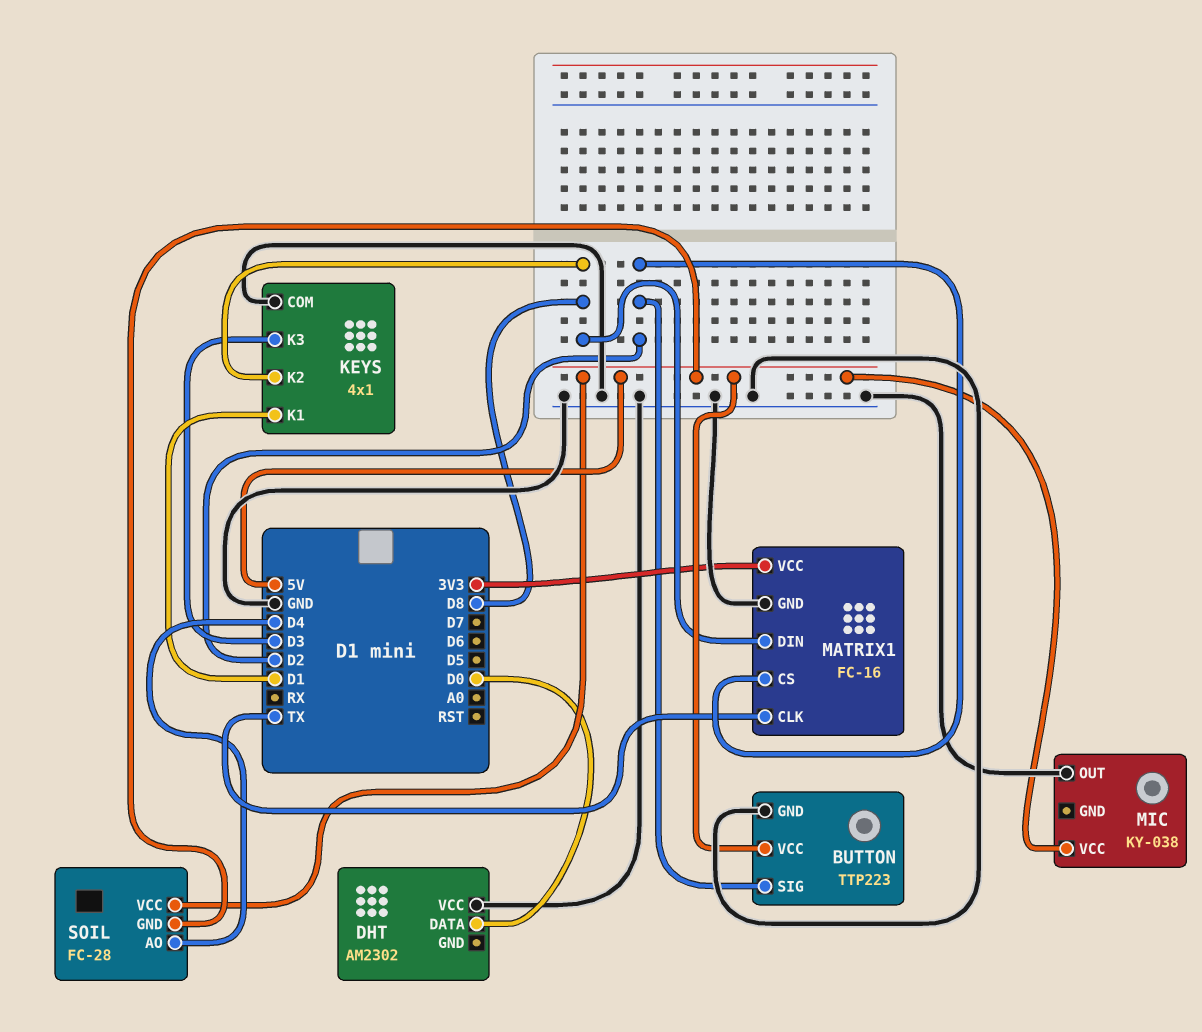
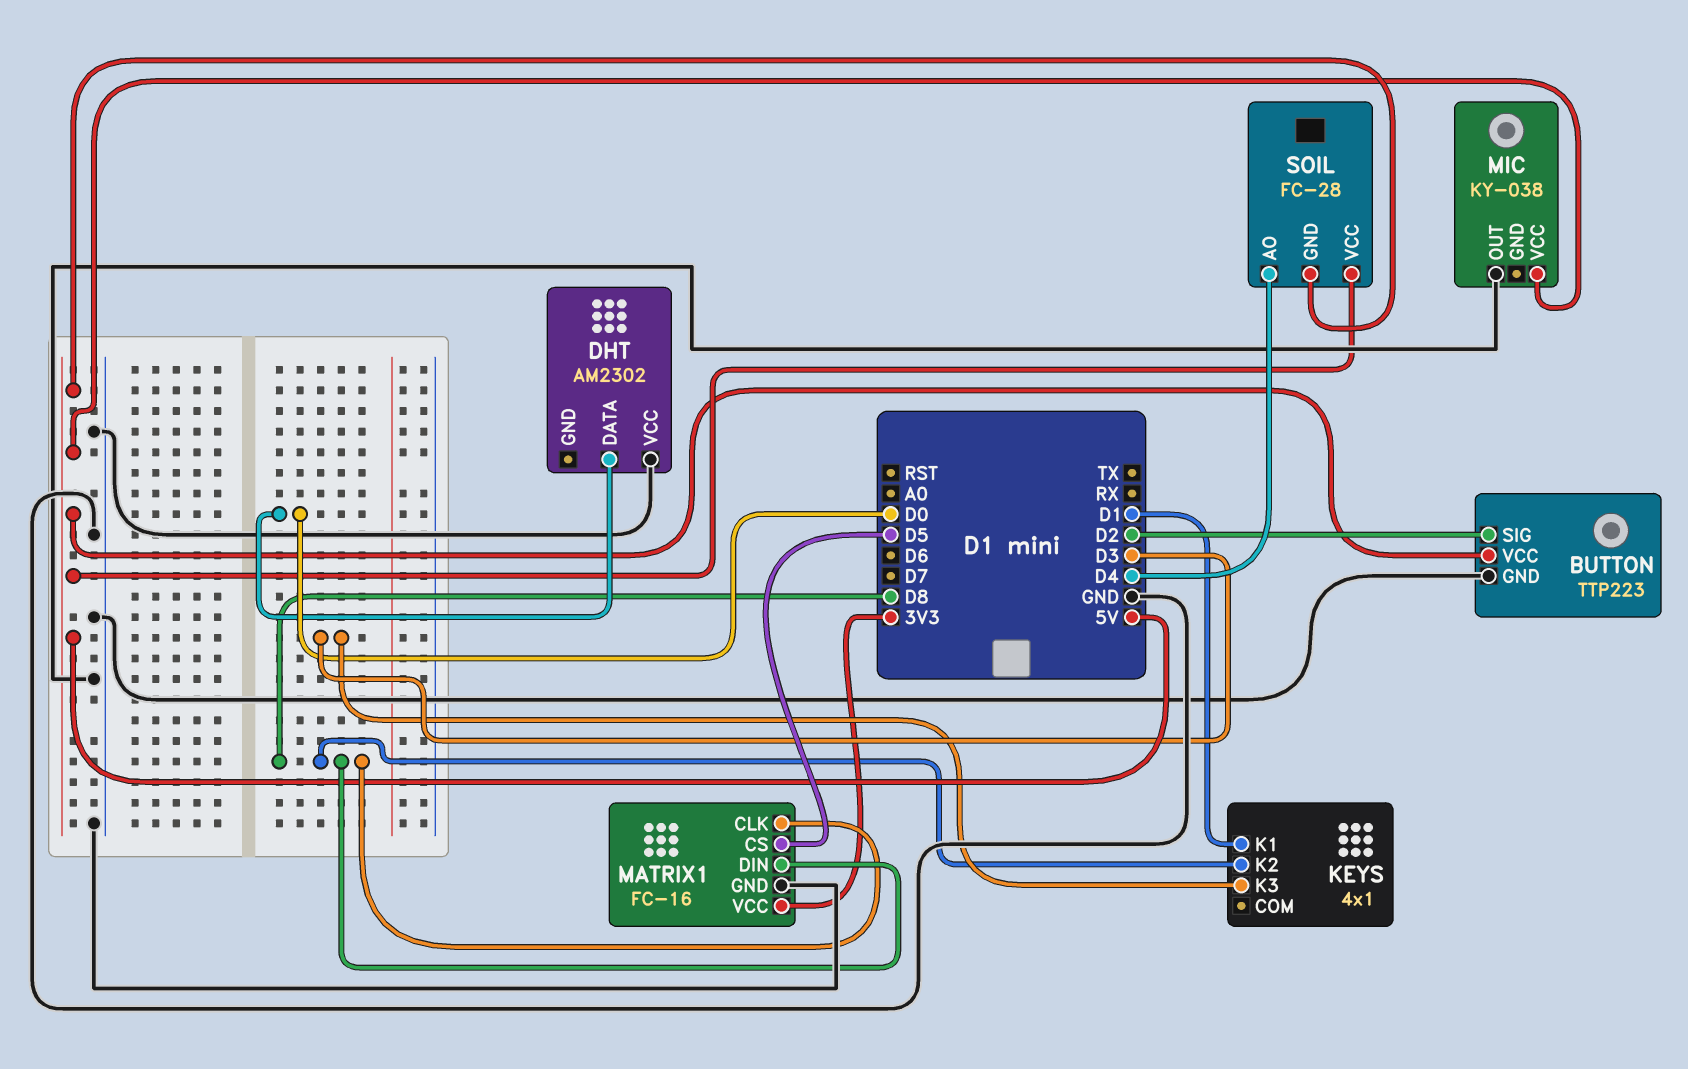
KEYS pin COM: GND -> none
MATRIX1 pin CLK: TX -> D8
MATRIX1 pin CS: D2 -> D5

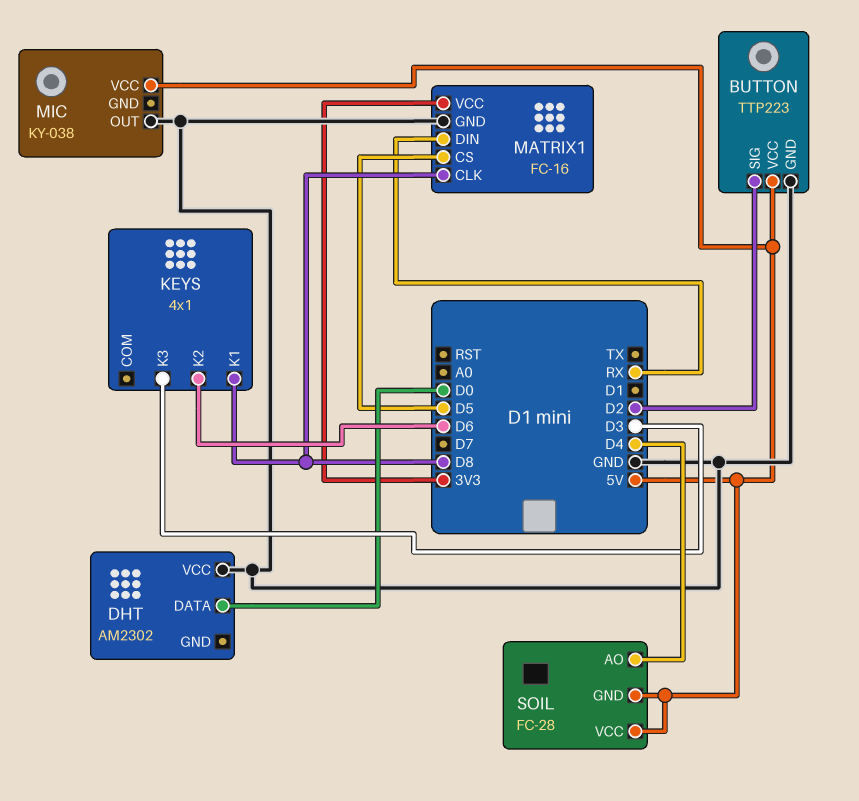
KEYS pin K1: D1 -> D8
KEYS pin K2: D8 -> D6
MATRIX1 pin DIN: D8 -> RX

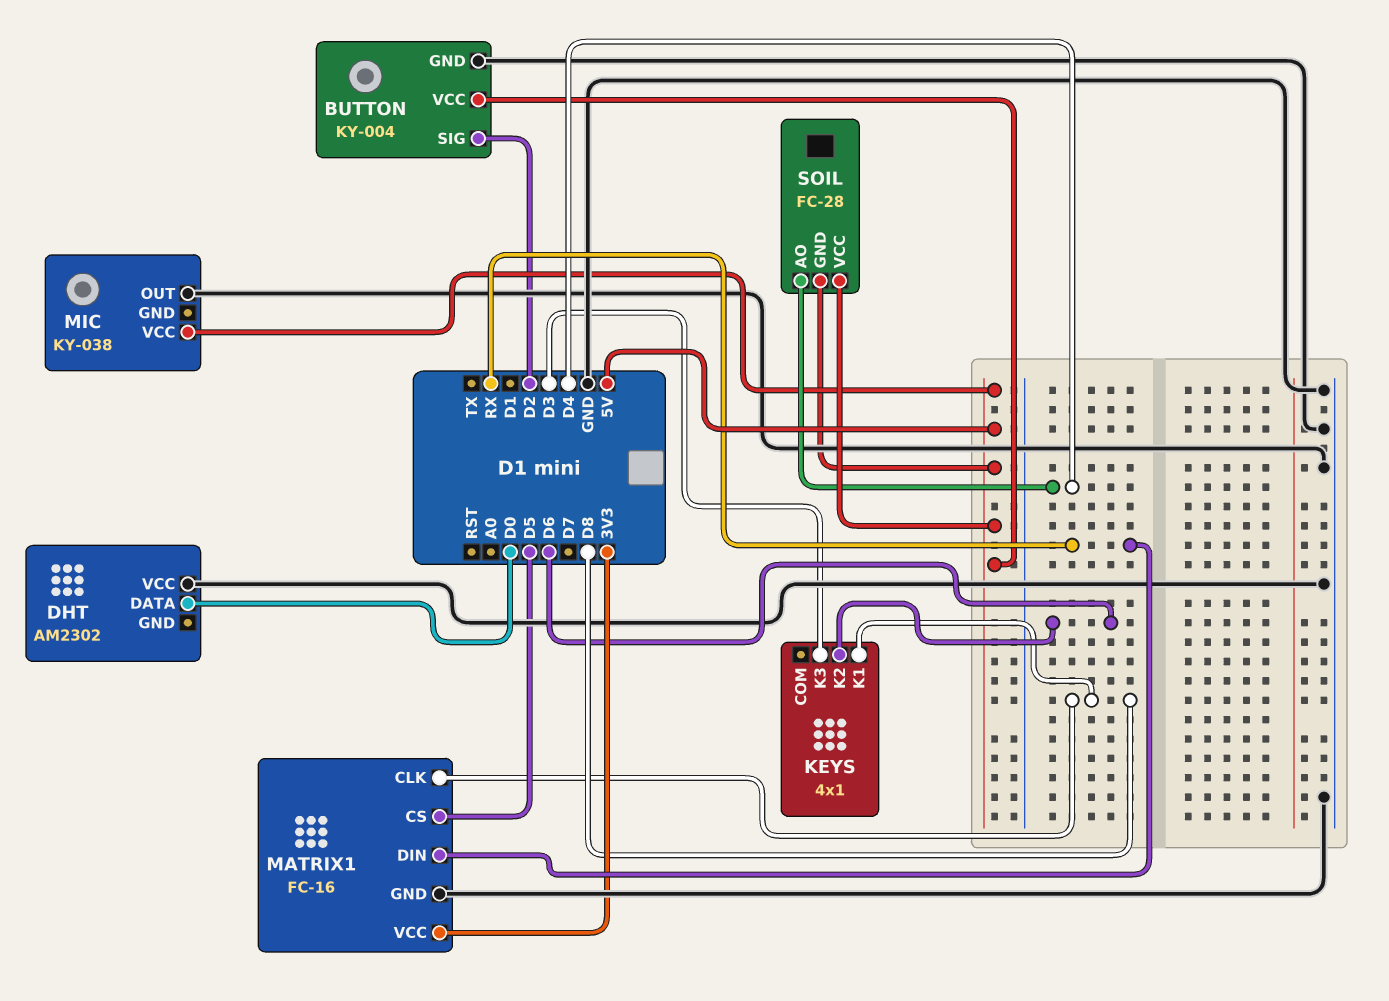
BUTTON: TTP223 -> KY-004

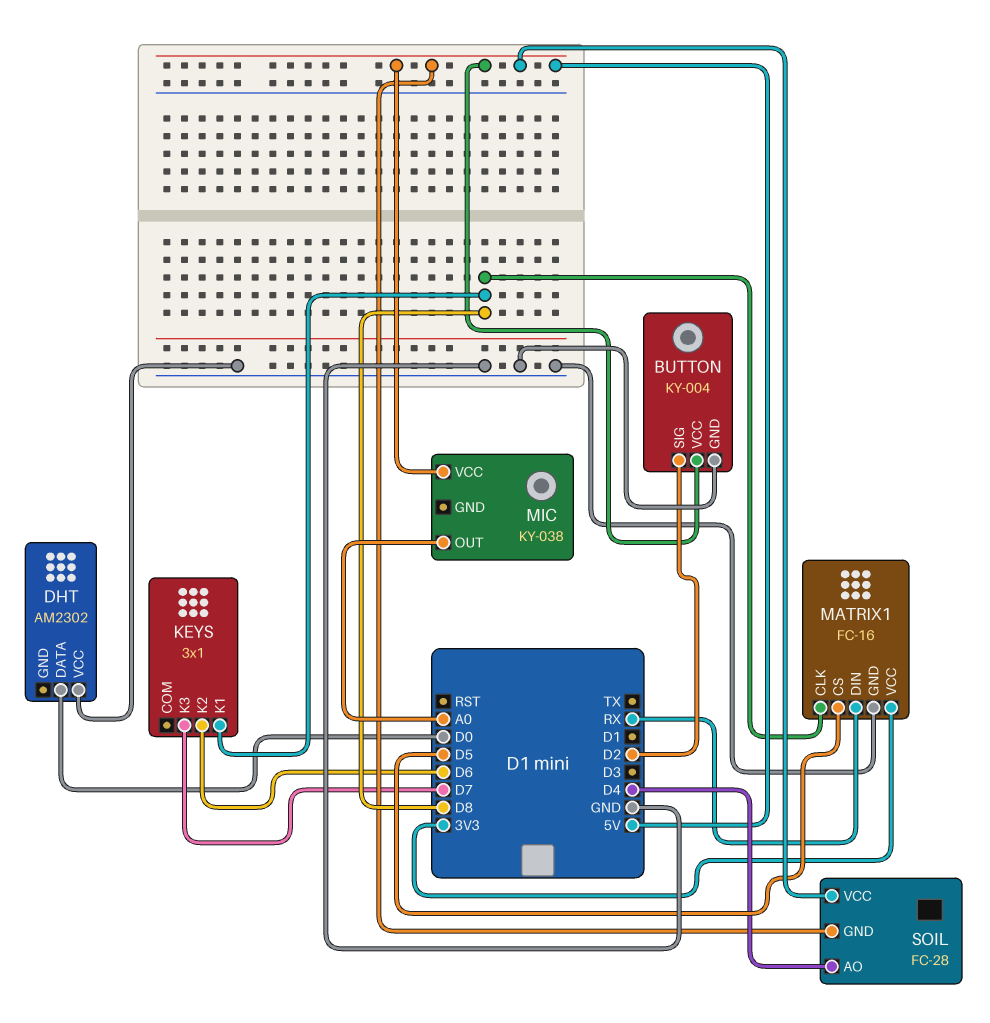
KEYS: 4x1 -> 3x1
KEYS pin K3: D3 -> D7
MIC pin OUT: GND -> A0

